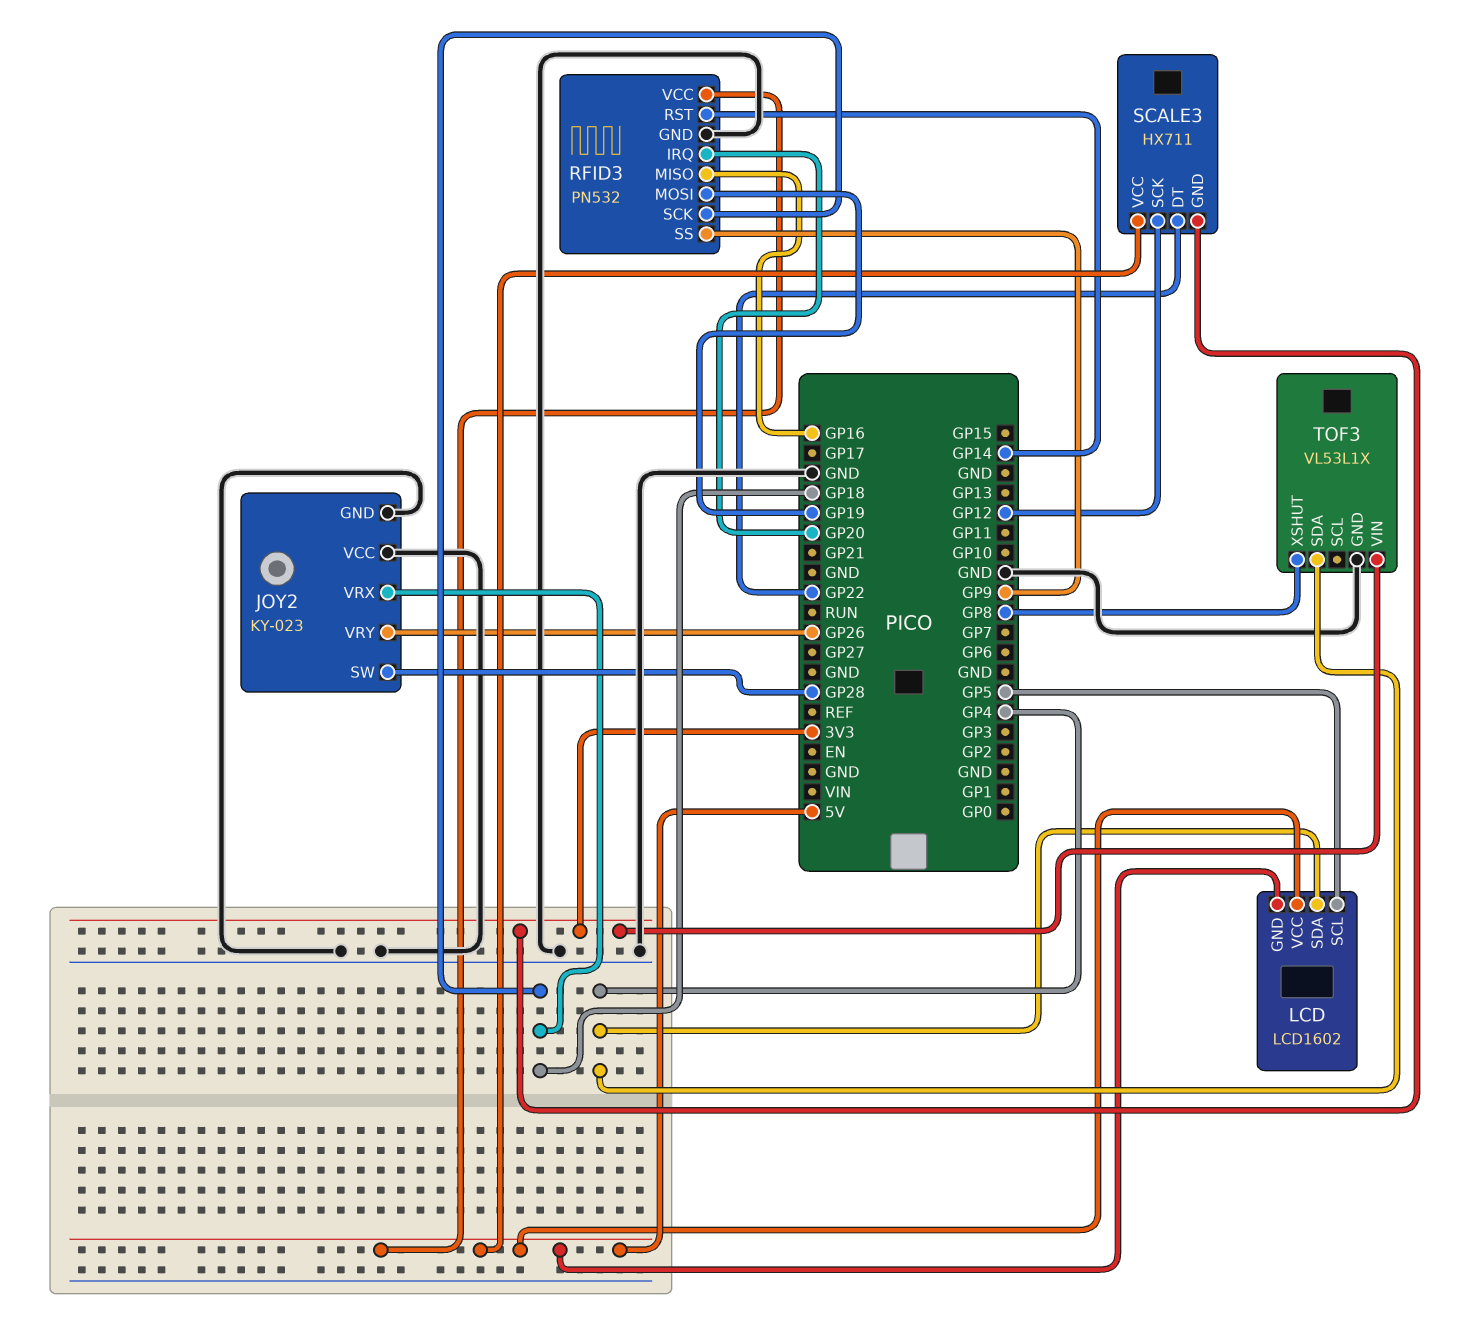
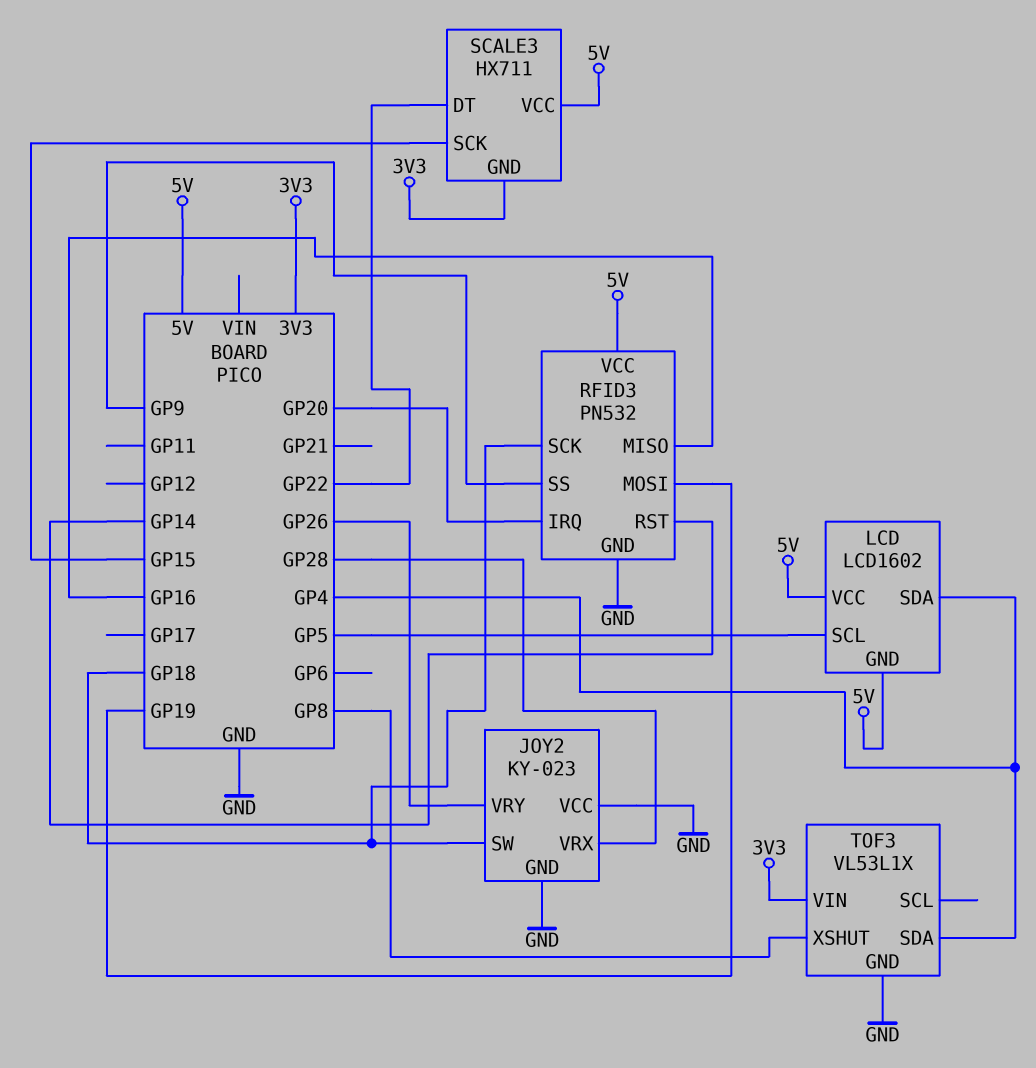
JOY2 pin SW: GP28 -> GP18
JOY2 pin VRX: GP18 -> GP28
SCALE3 pin SCK: GP12 -> GP15

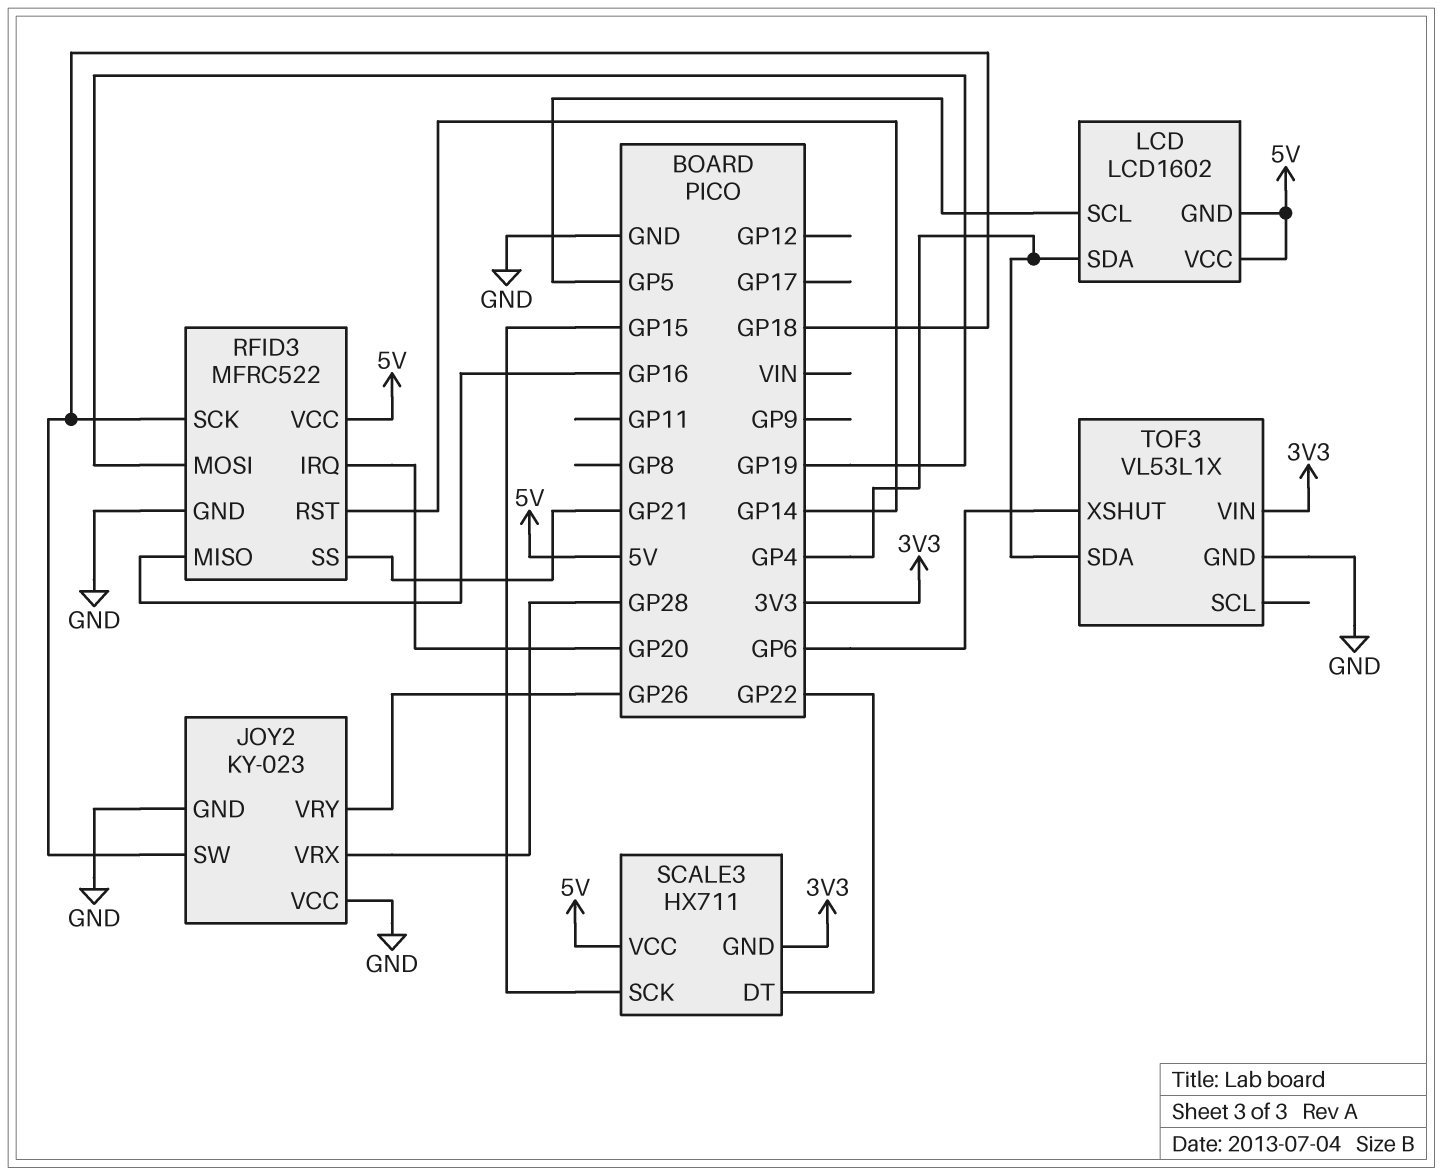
RFID3: PN532 -> MFRC522
RFID3 pin SS: GP9 -> GP21
TOF3 pin XSHUT: GP8 -> GP6

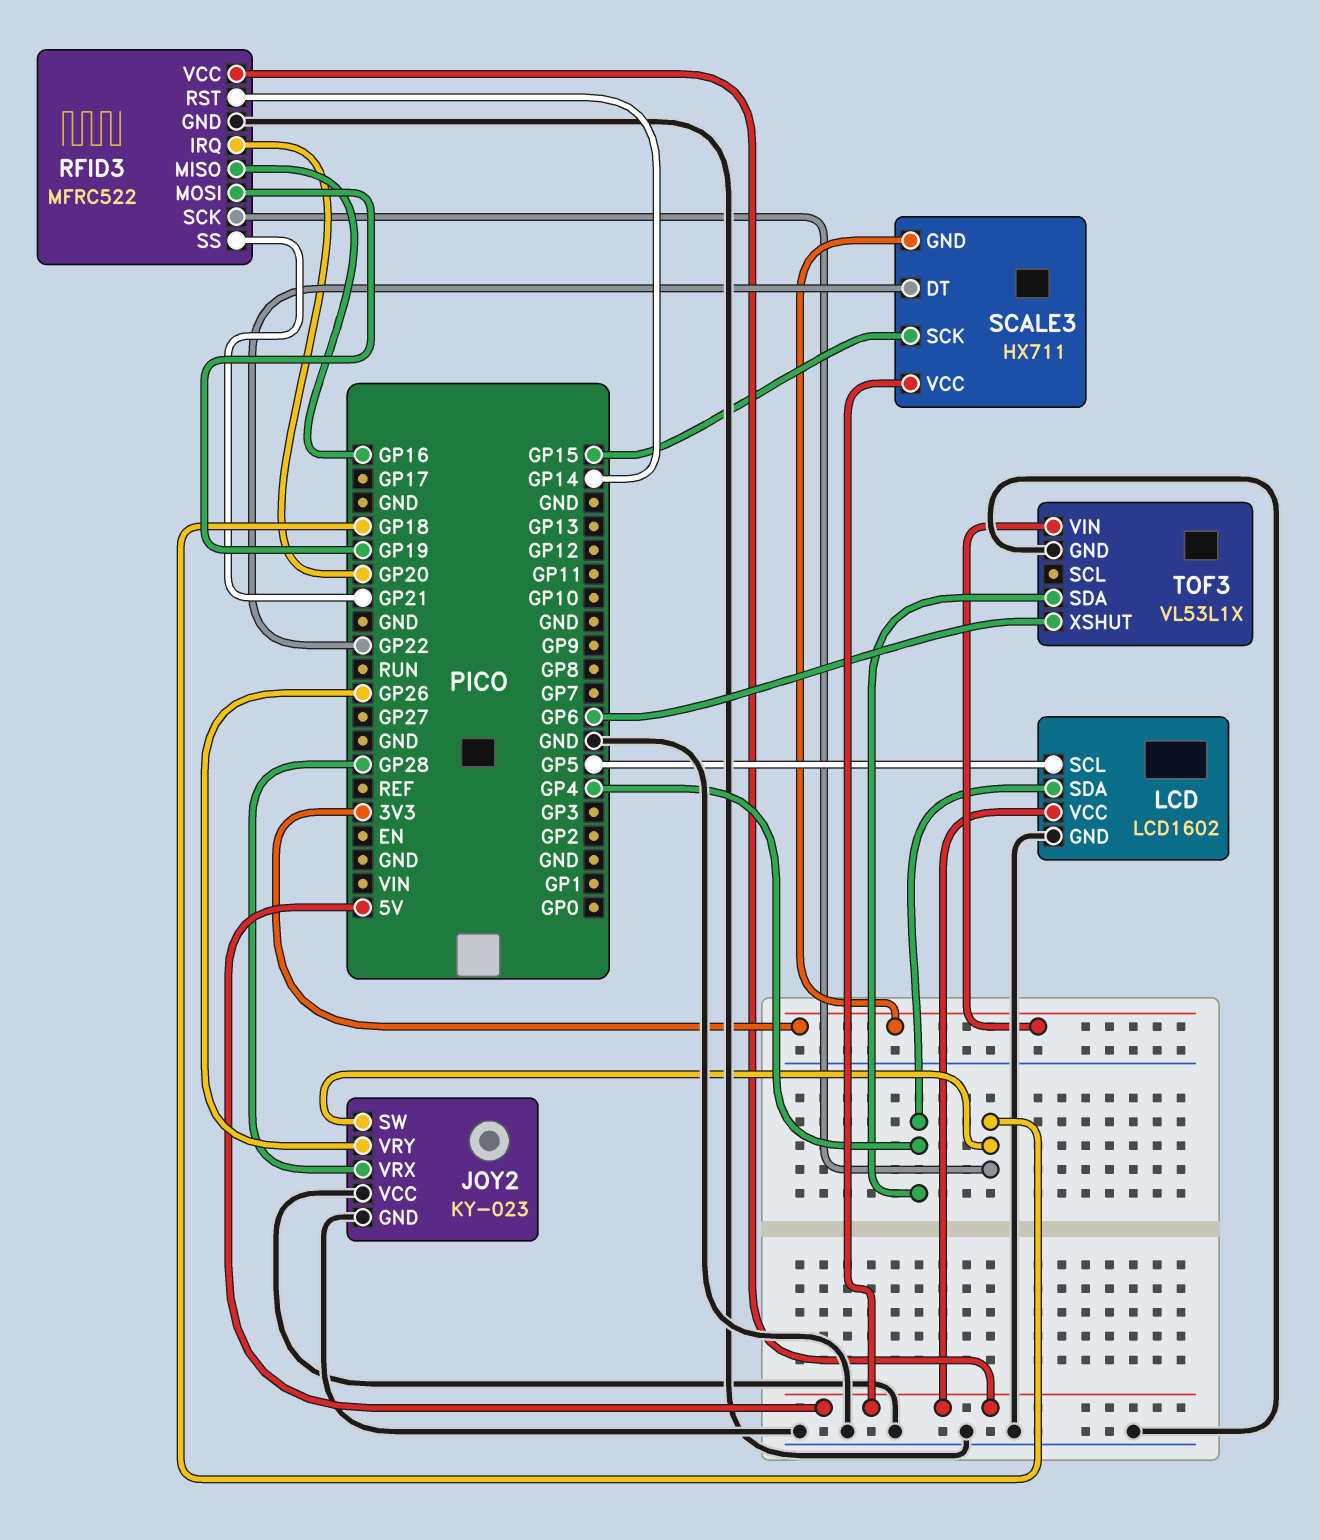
LCD pin GND: 5V -> GND

